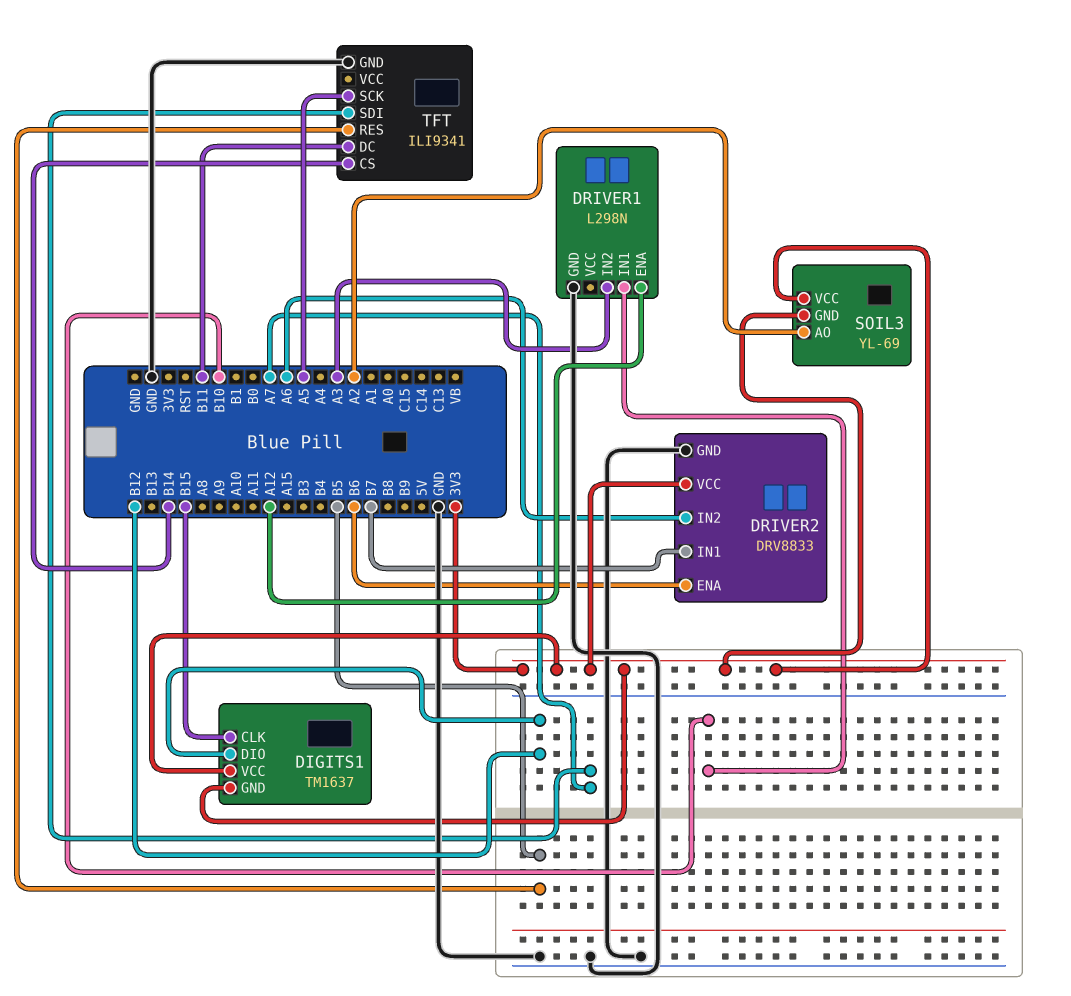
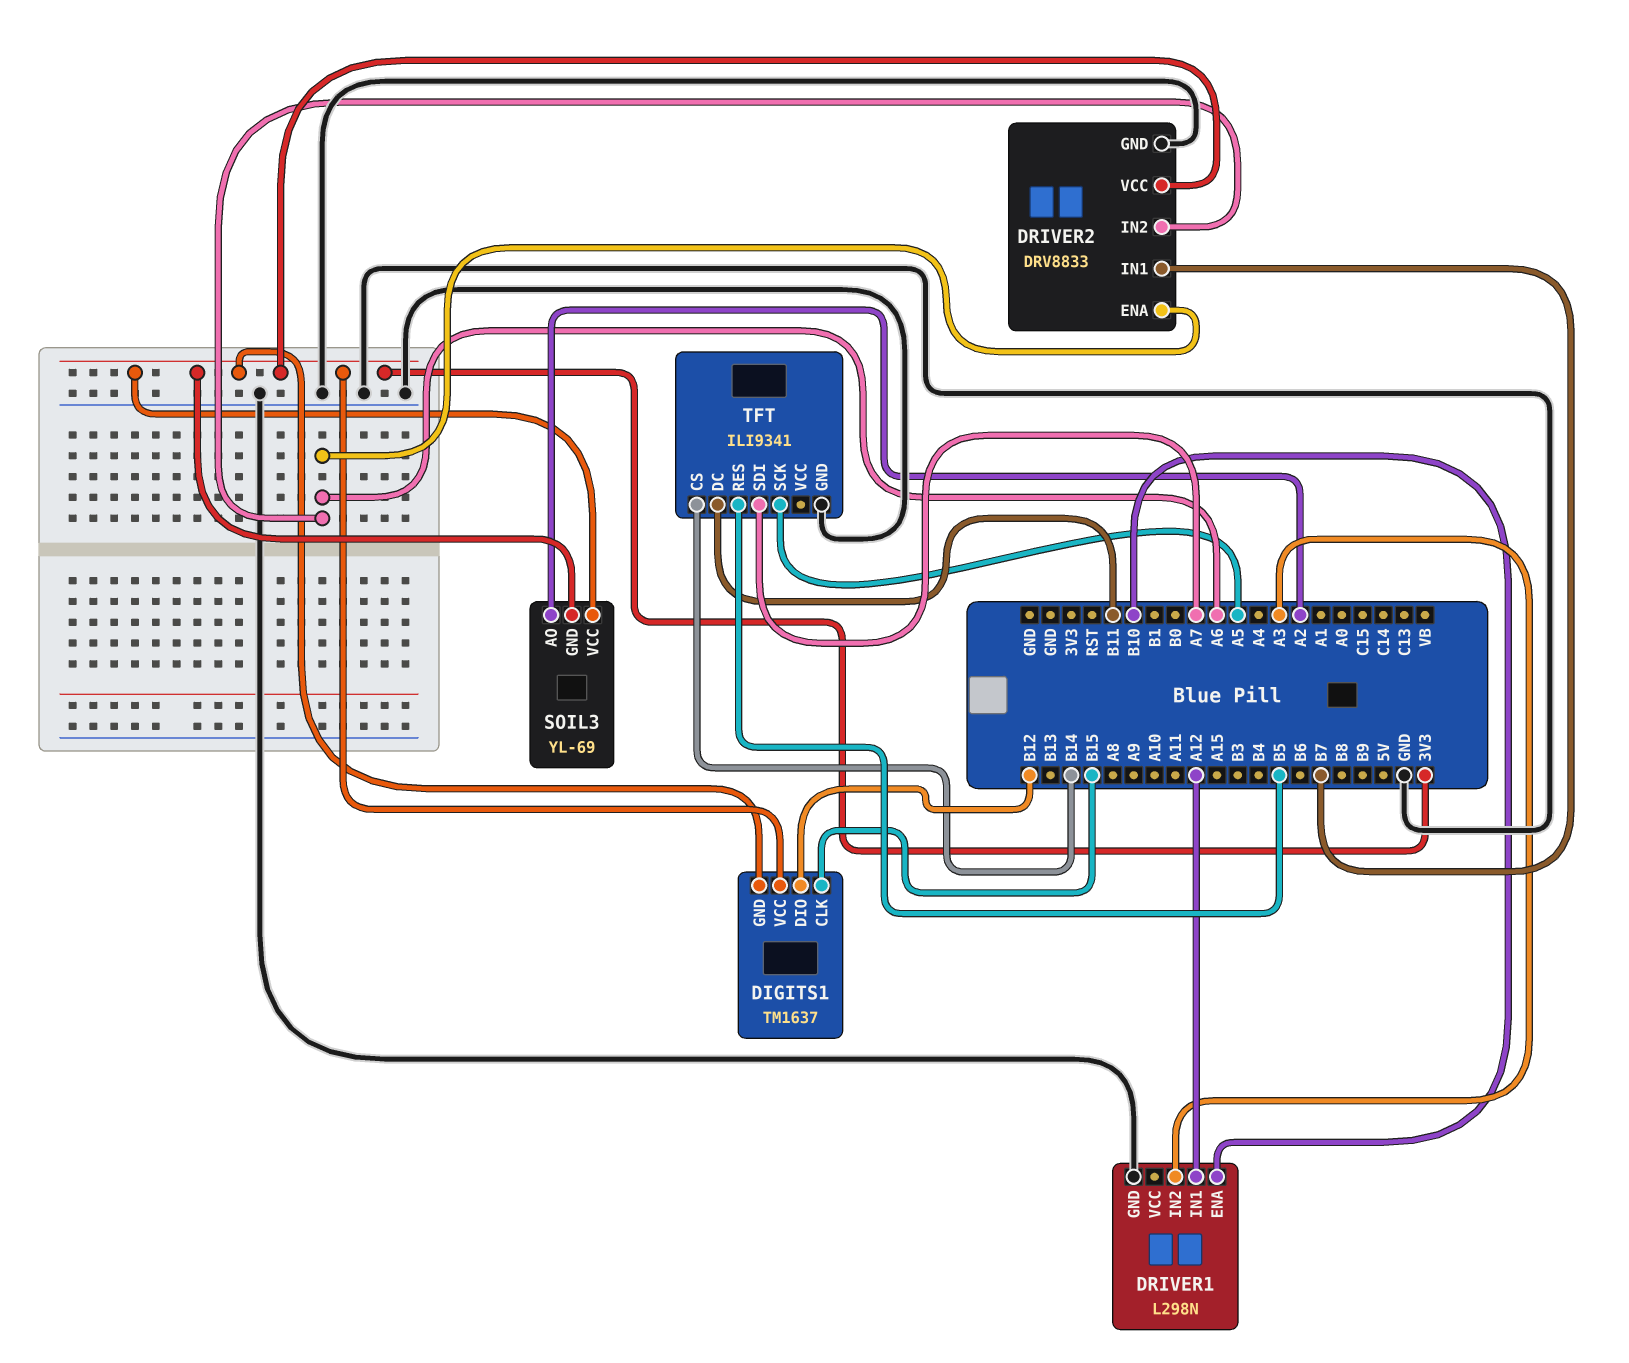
DRIVER1 pin ENA: A12 -> B10
DRIVER1 pin IN1: B10 -> A12
DRIVER2 pin ENA: B6 -> A6

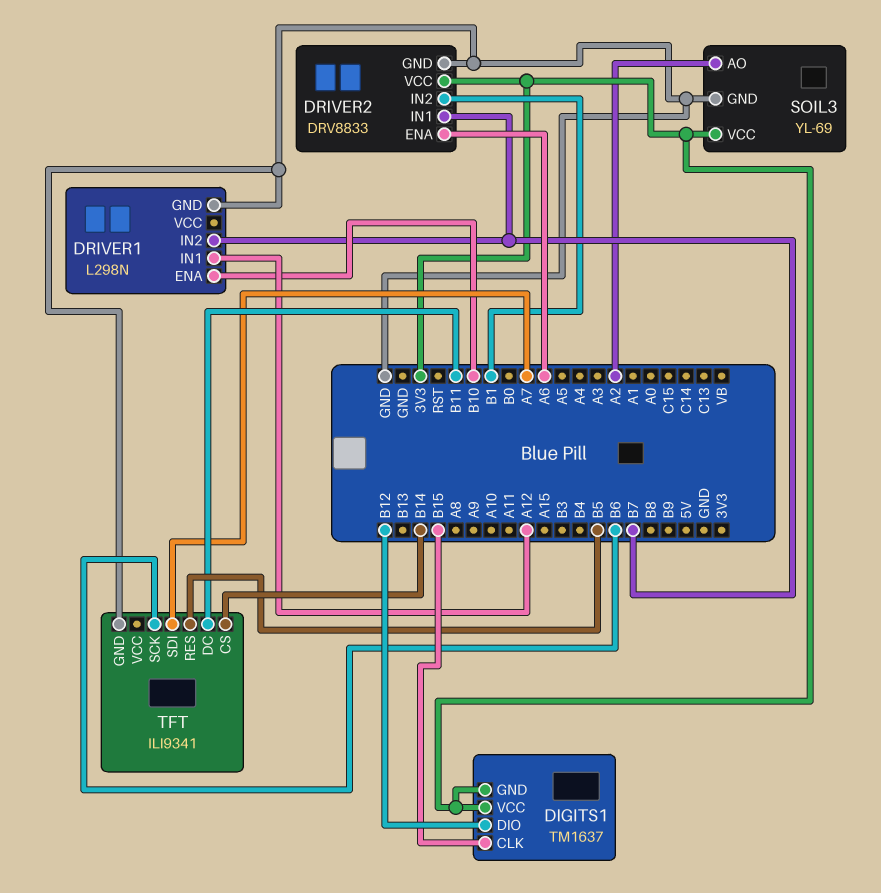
DRIVER1 pin IN2: A3 -> B7
DRIVER2 pin IN2: A6 -> B1
SOIL3 pin GND: 3V3 -> GND
TFT pin SCK: A5 -> B6

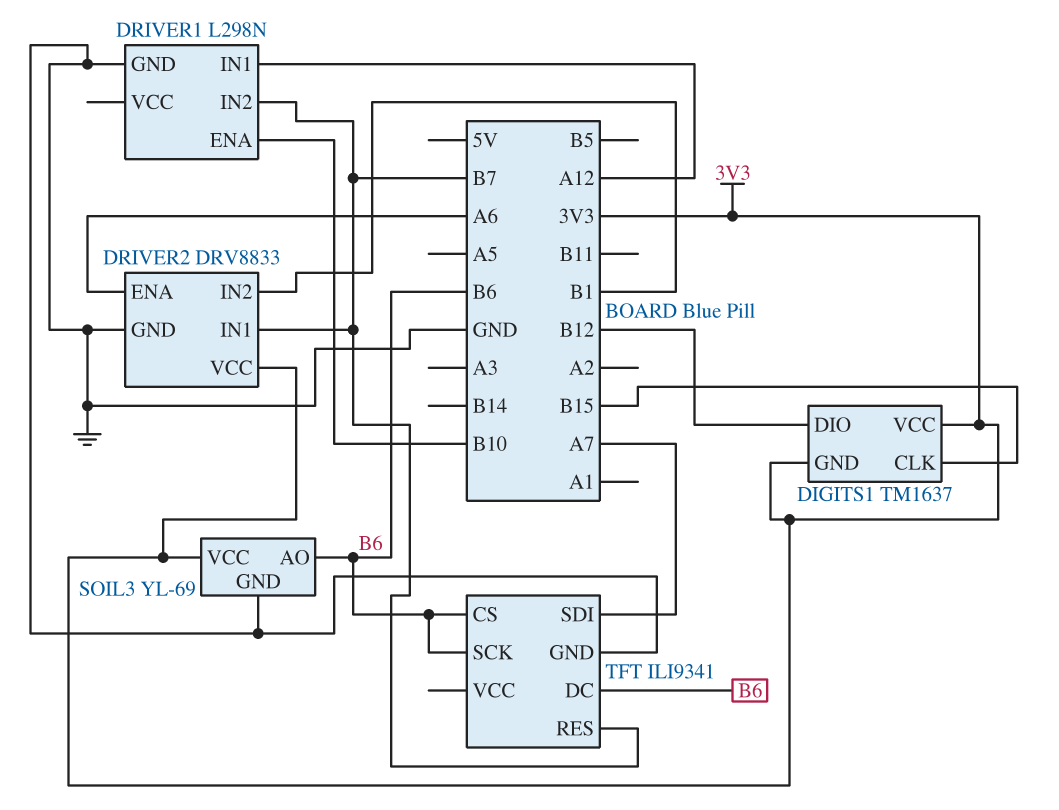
SOIL3 pin AO: A2 -> B6
TFT pin CS: B14 -> B6
TFT pin DC: B11 -> B6
TFT pin RES: B5 -> B7

